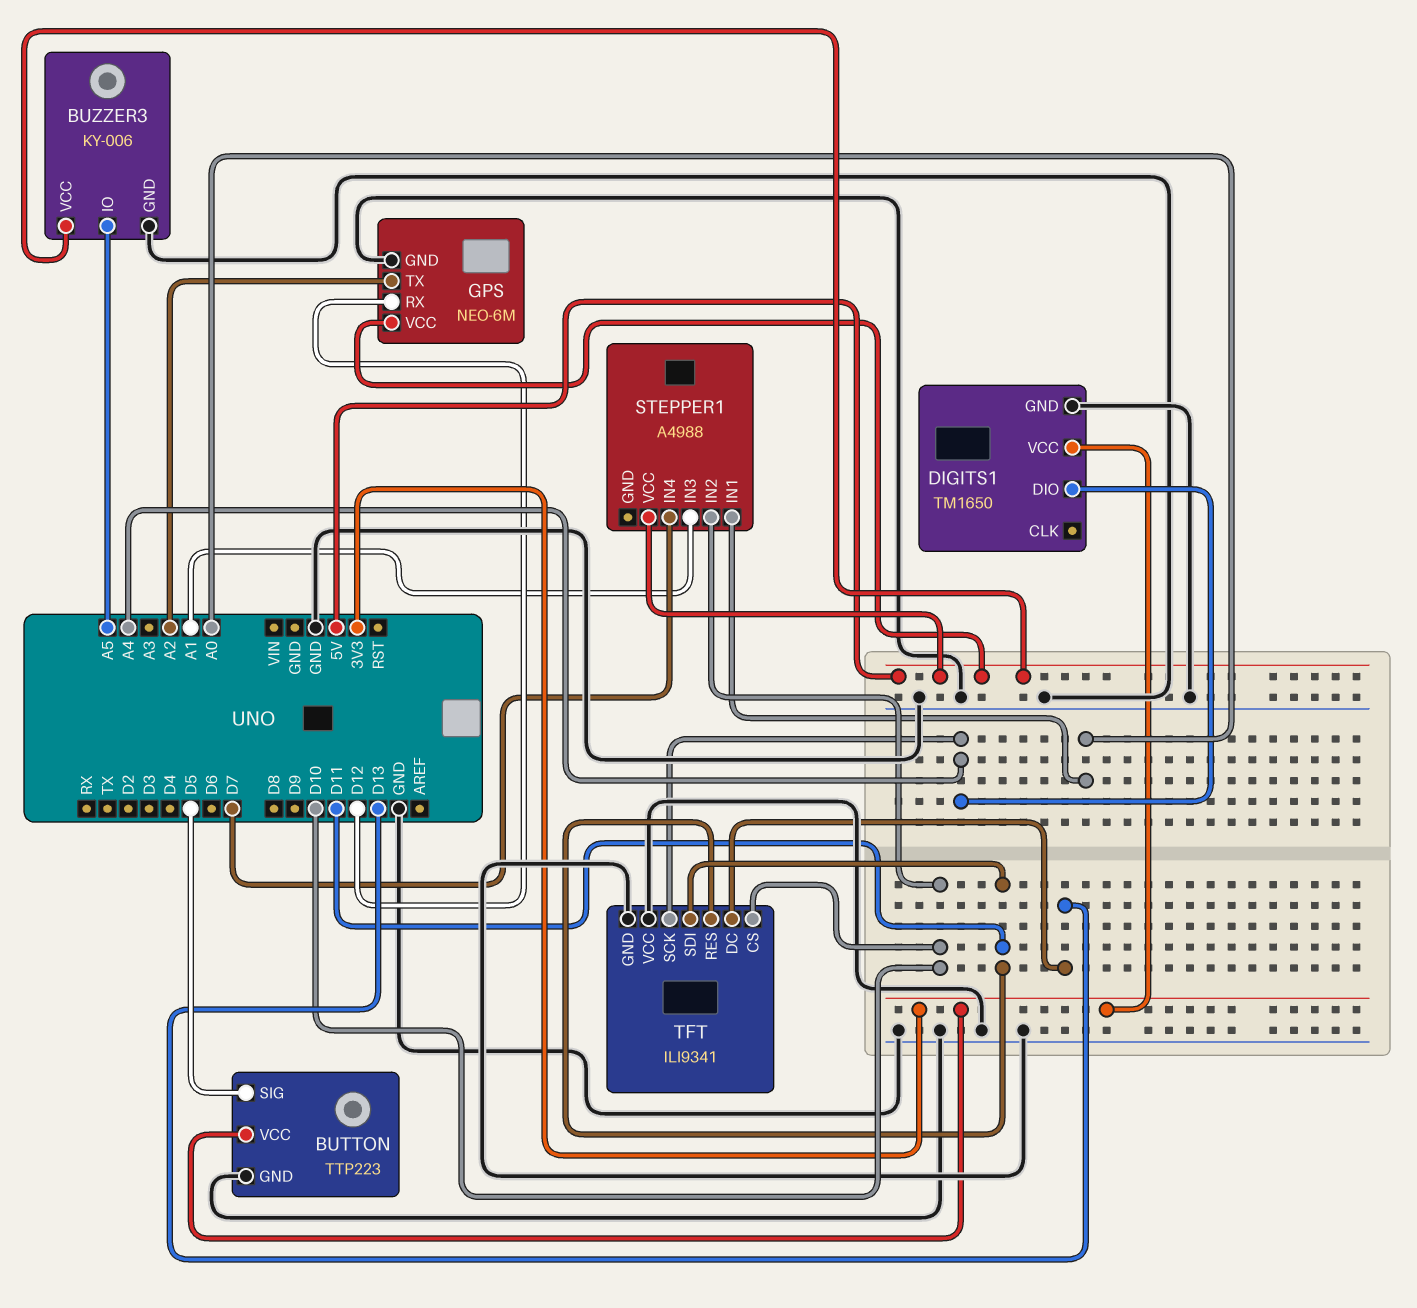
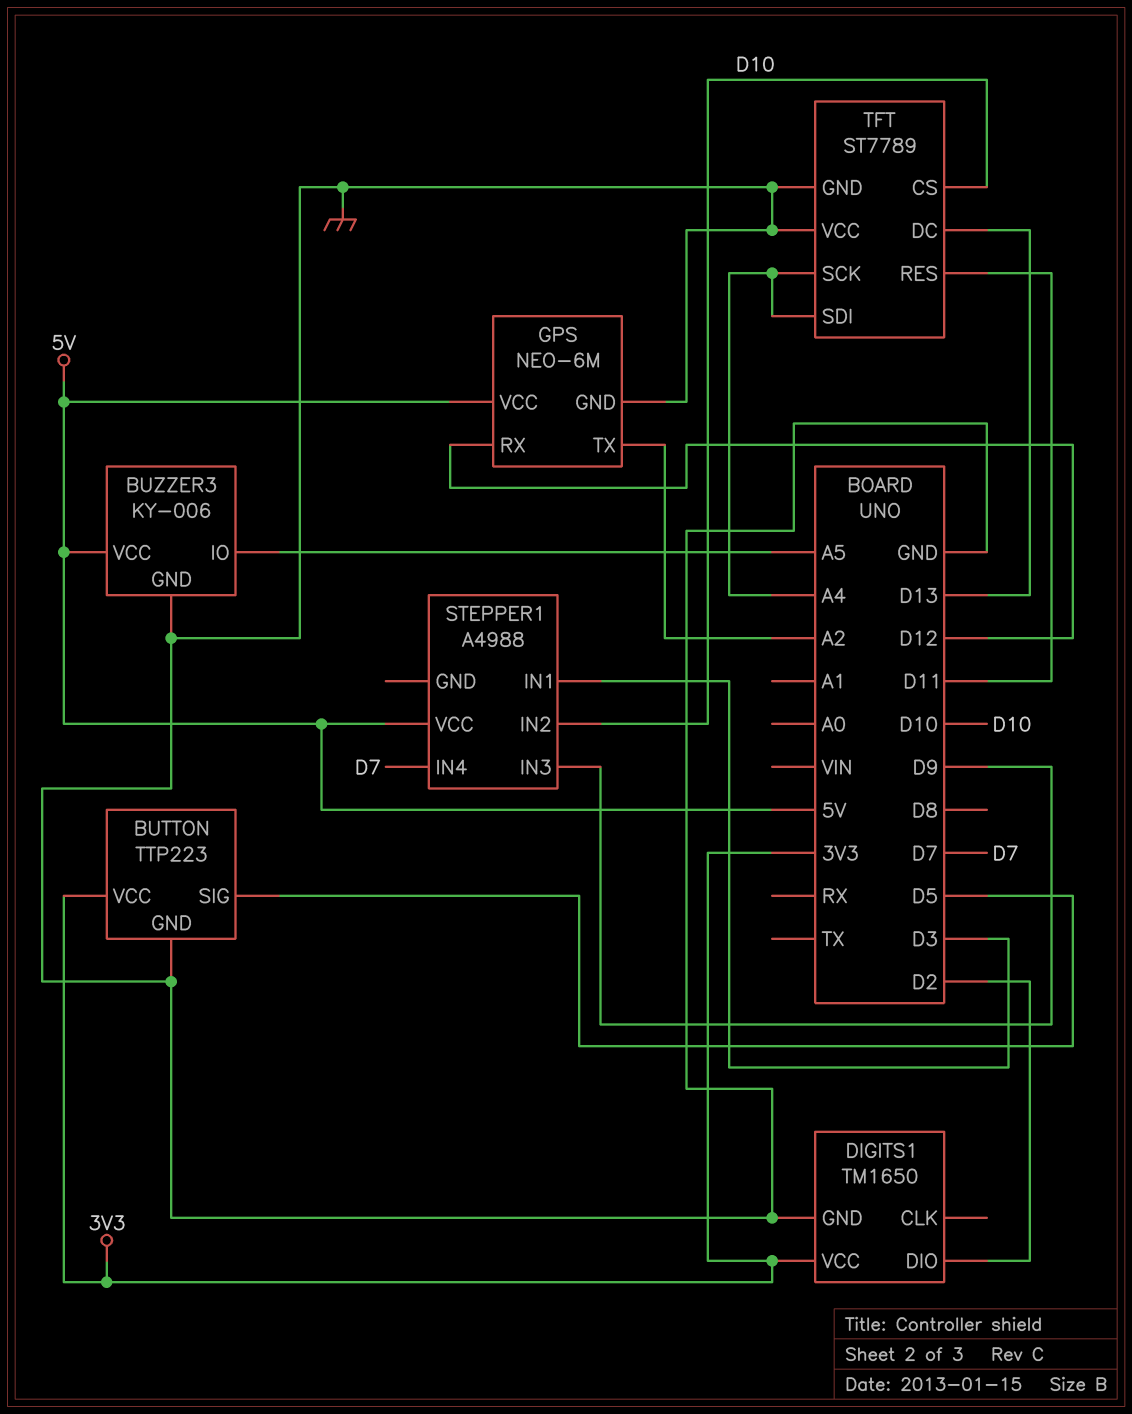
DIGITS1 pin DIO: A4 -> D2
STEPPER1 pin IN1: A0 -> D3
STEPPER1 pin IN3: A1 -> D9
TFT: ILI9341 -> ST7789
TFT pin SDI: D11 -> A4

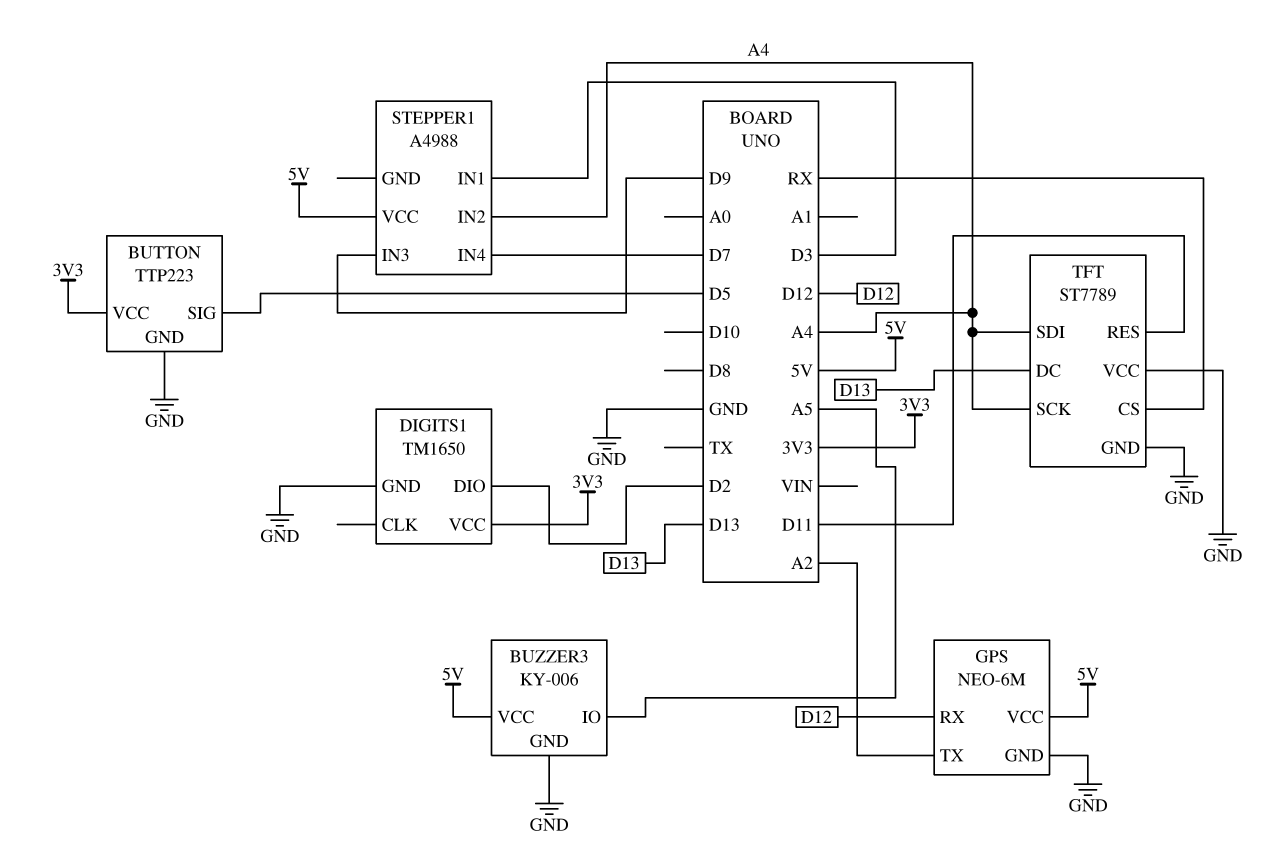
STEPPER1 pin IN2: D10 -> A4
TFT pin CS: D10 -> RX

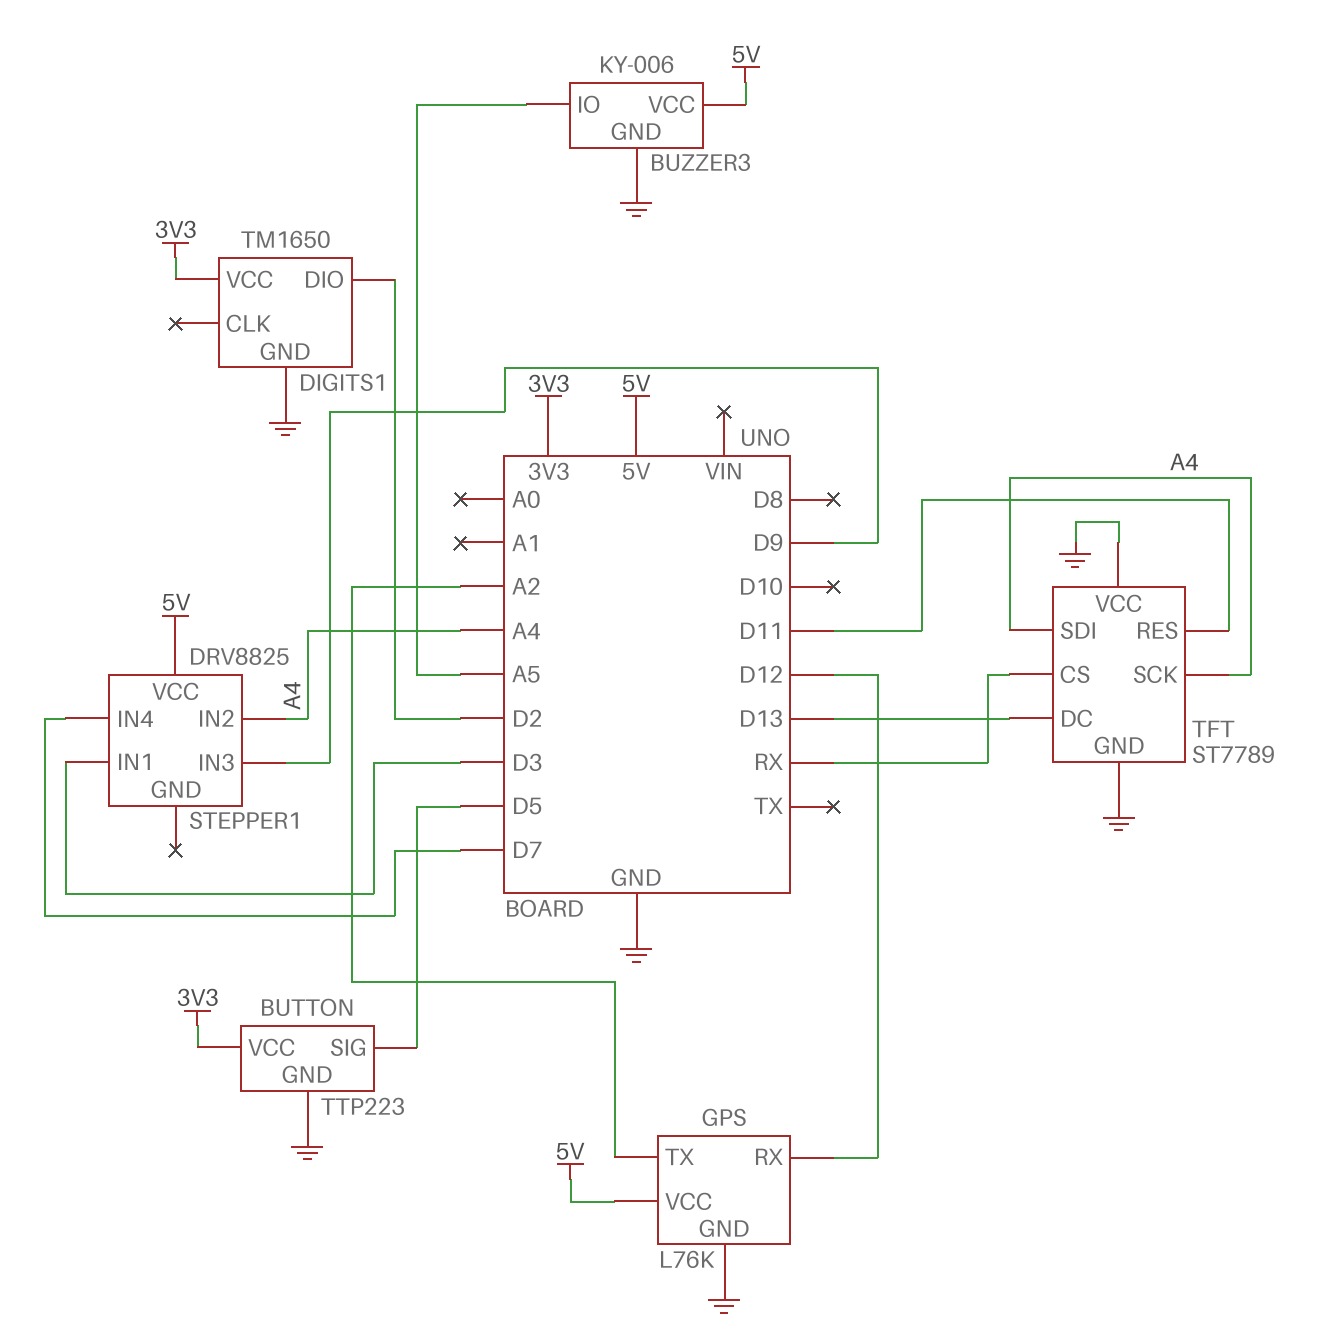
GPS: NEO-6M -> L76K
STEPPER1: A4988 -> DRV8825

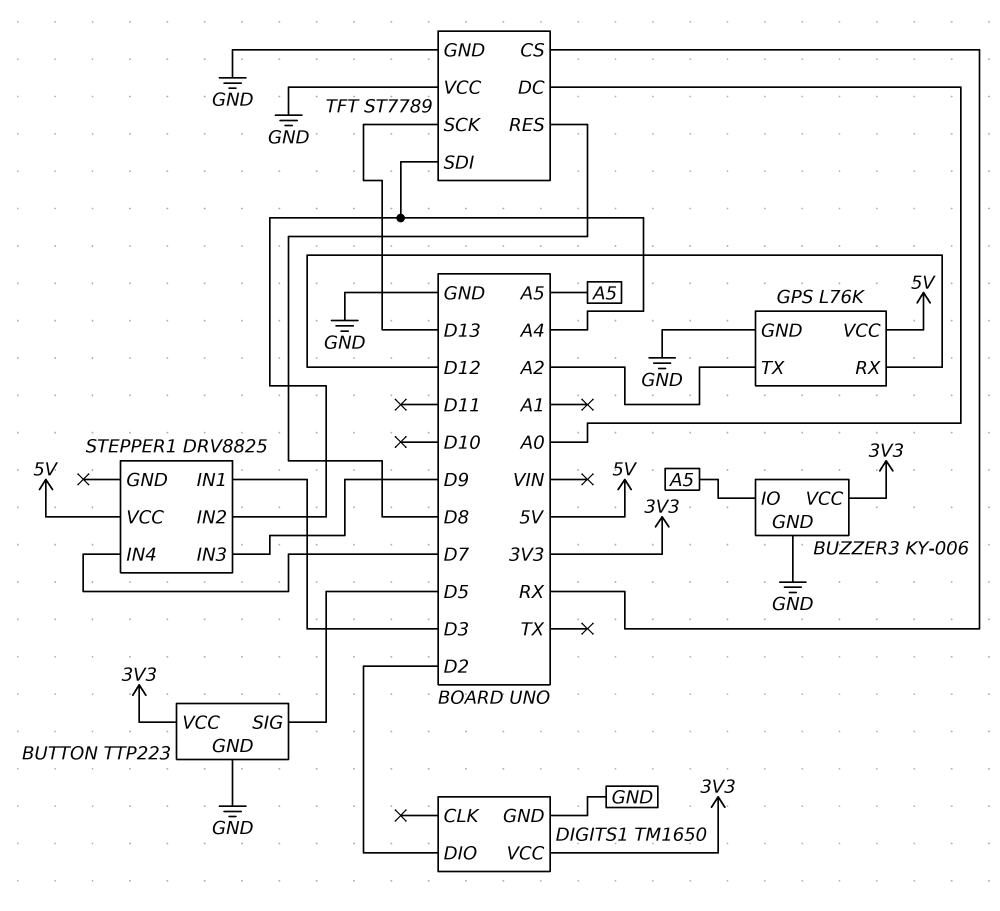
BUZZER3 pin VCC: 5V -> 3V3
TFT pin DC: D13 -> A0
TFT pin RES: D11 -> D8
TFT pin SCK: A4 -> D13

